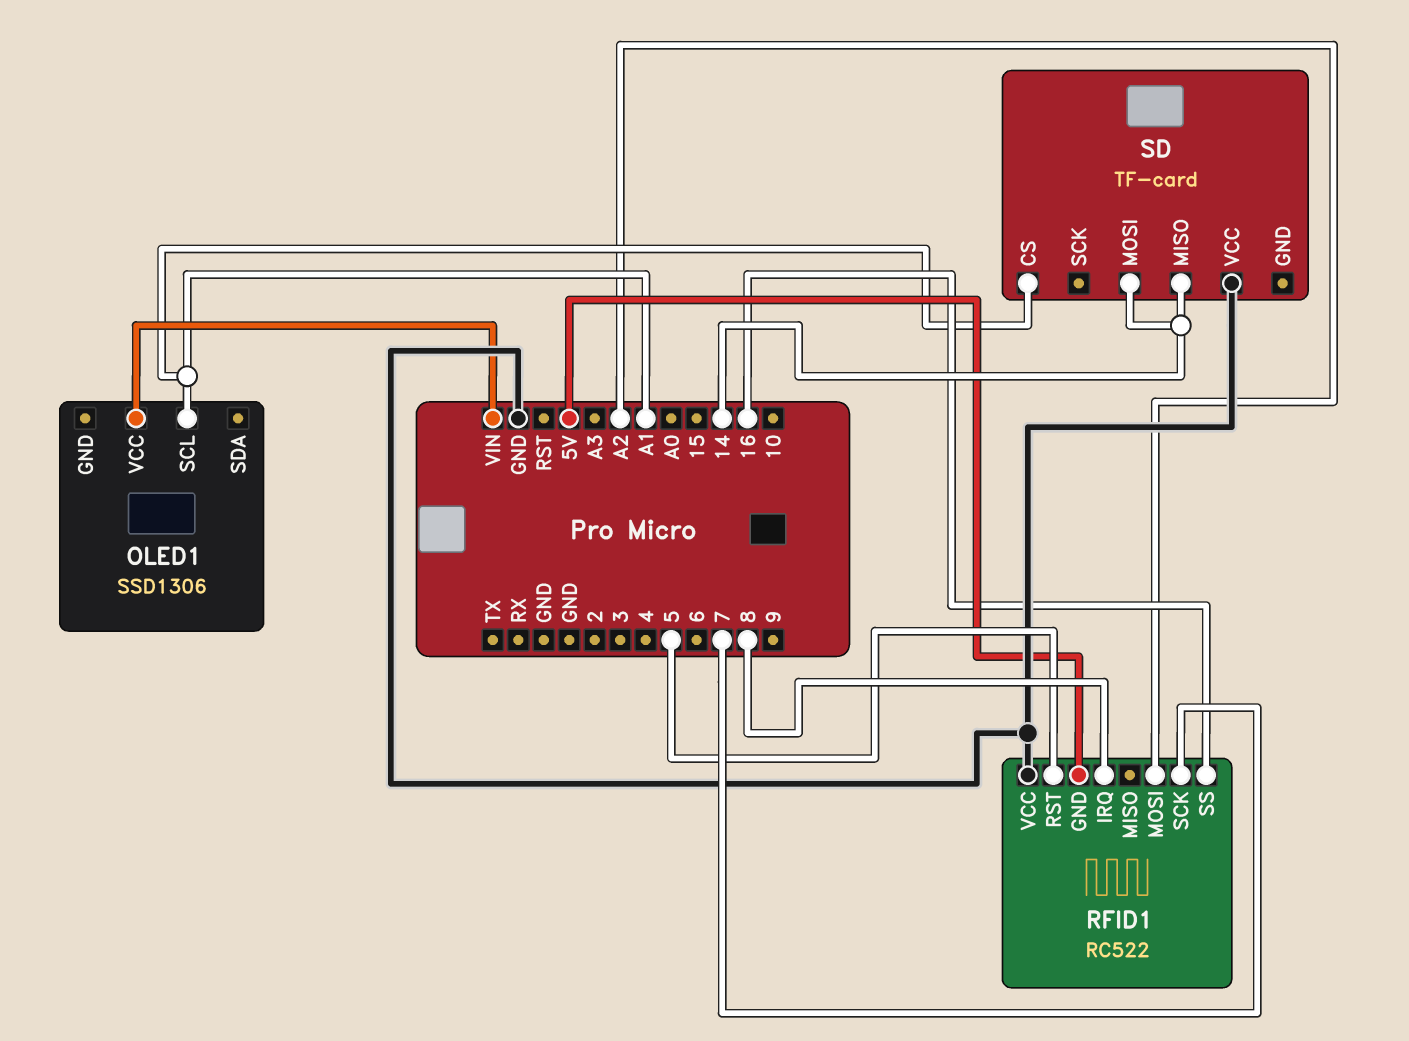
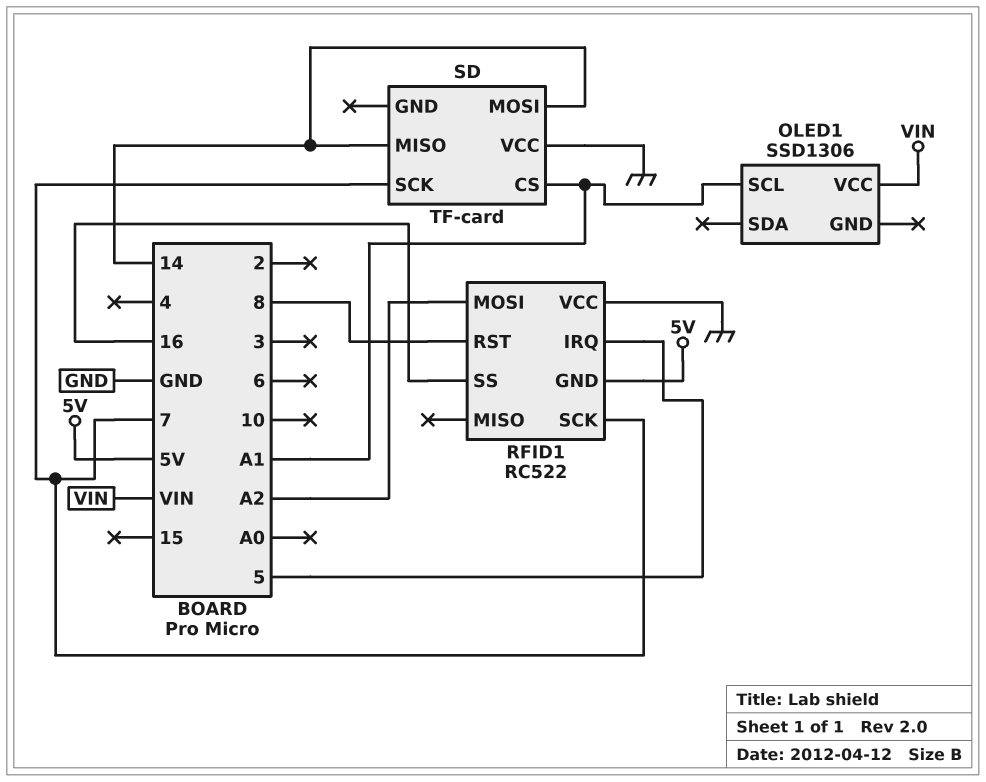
RFID1 pin IRQ: 8 -> 5
RFID1 pin RST: 5 -> 8
SD pin SCK: none -> 7

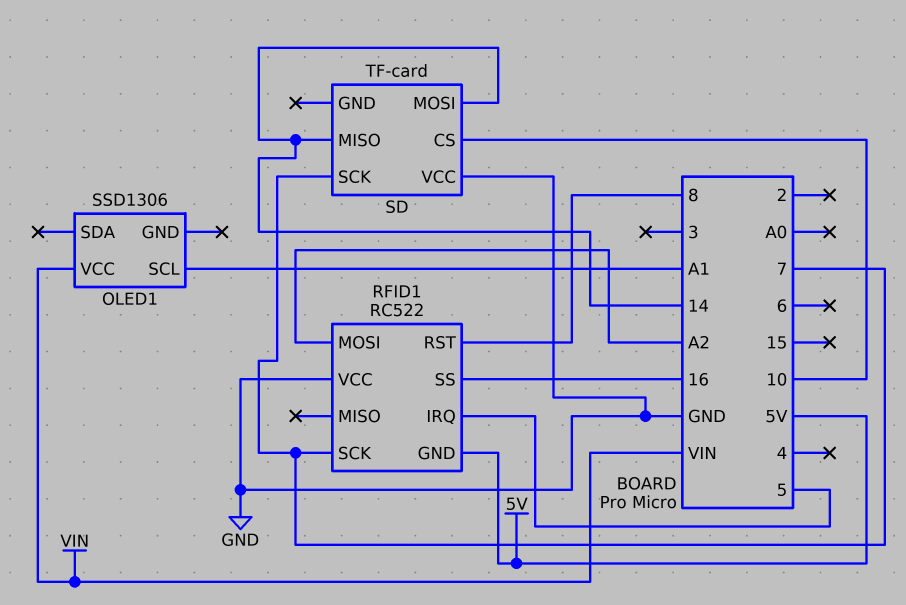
SD pin CS: A1 -> 10

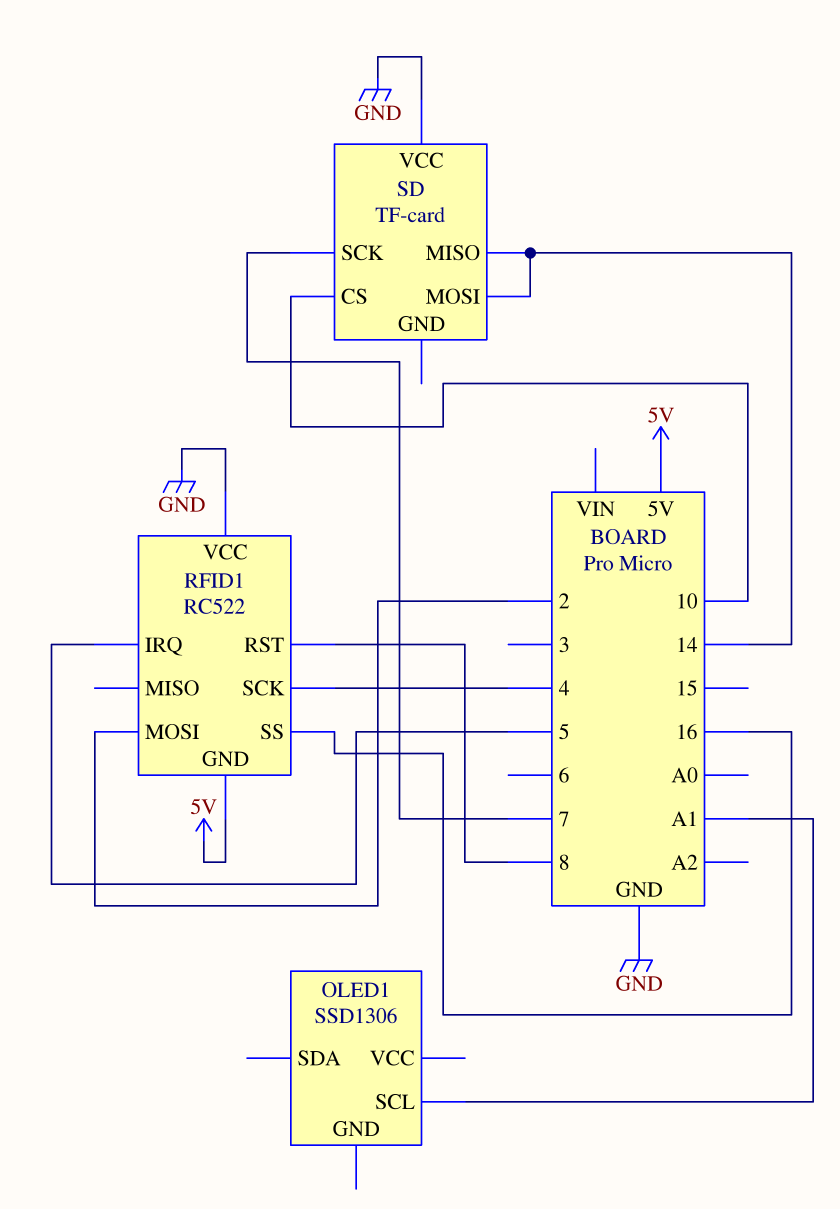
OLED1 pin VCC: VIN -> none
RFID1 pin MOSI: A2 -> 2
RFID1 pin SCK: 7 -> 4

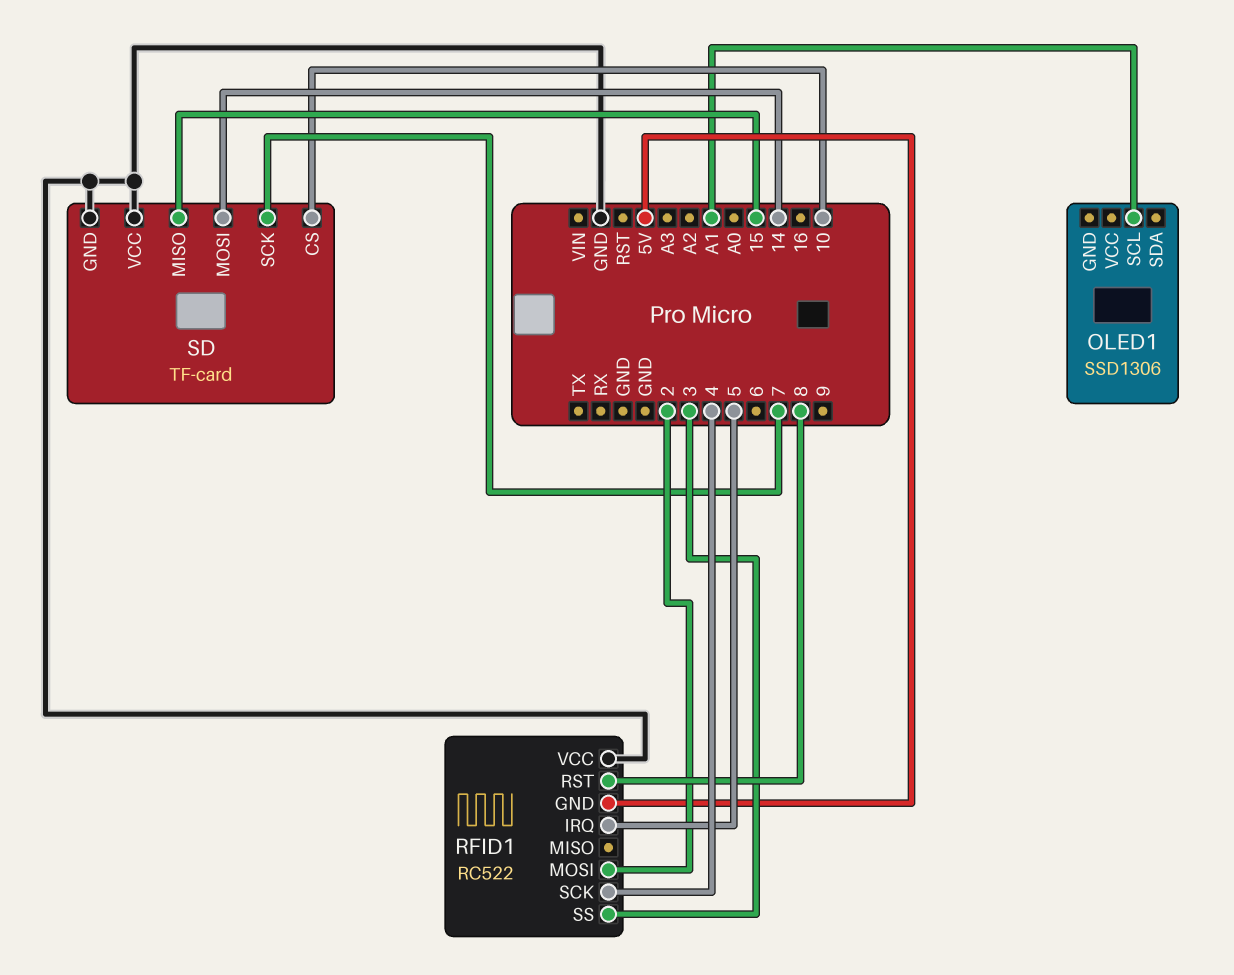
RFID1 pin SS: 16 -> 3
SD pin GND: none -> GND
SD pin MISO: 14 -> 15

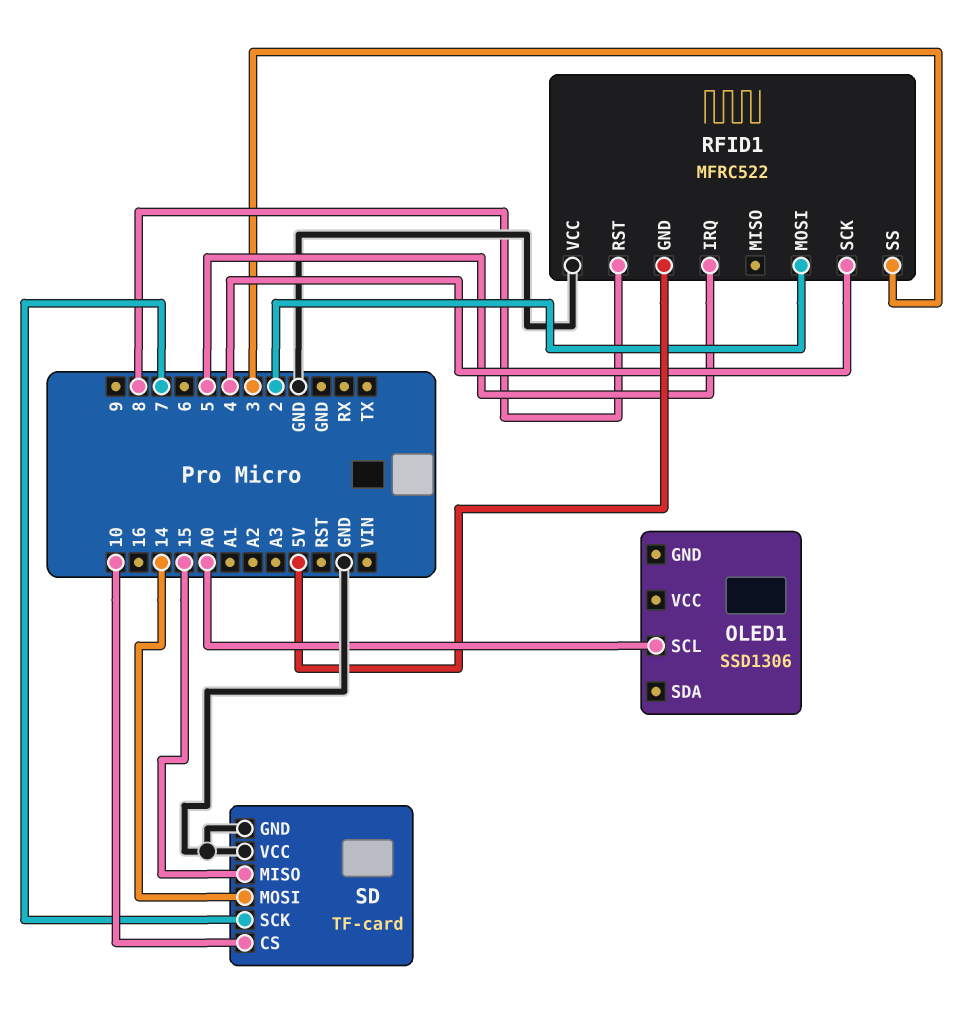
OLED1 pin SCL: A1 -> A0
RFID1: RC522 -> MFRC522

